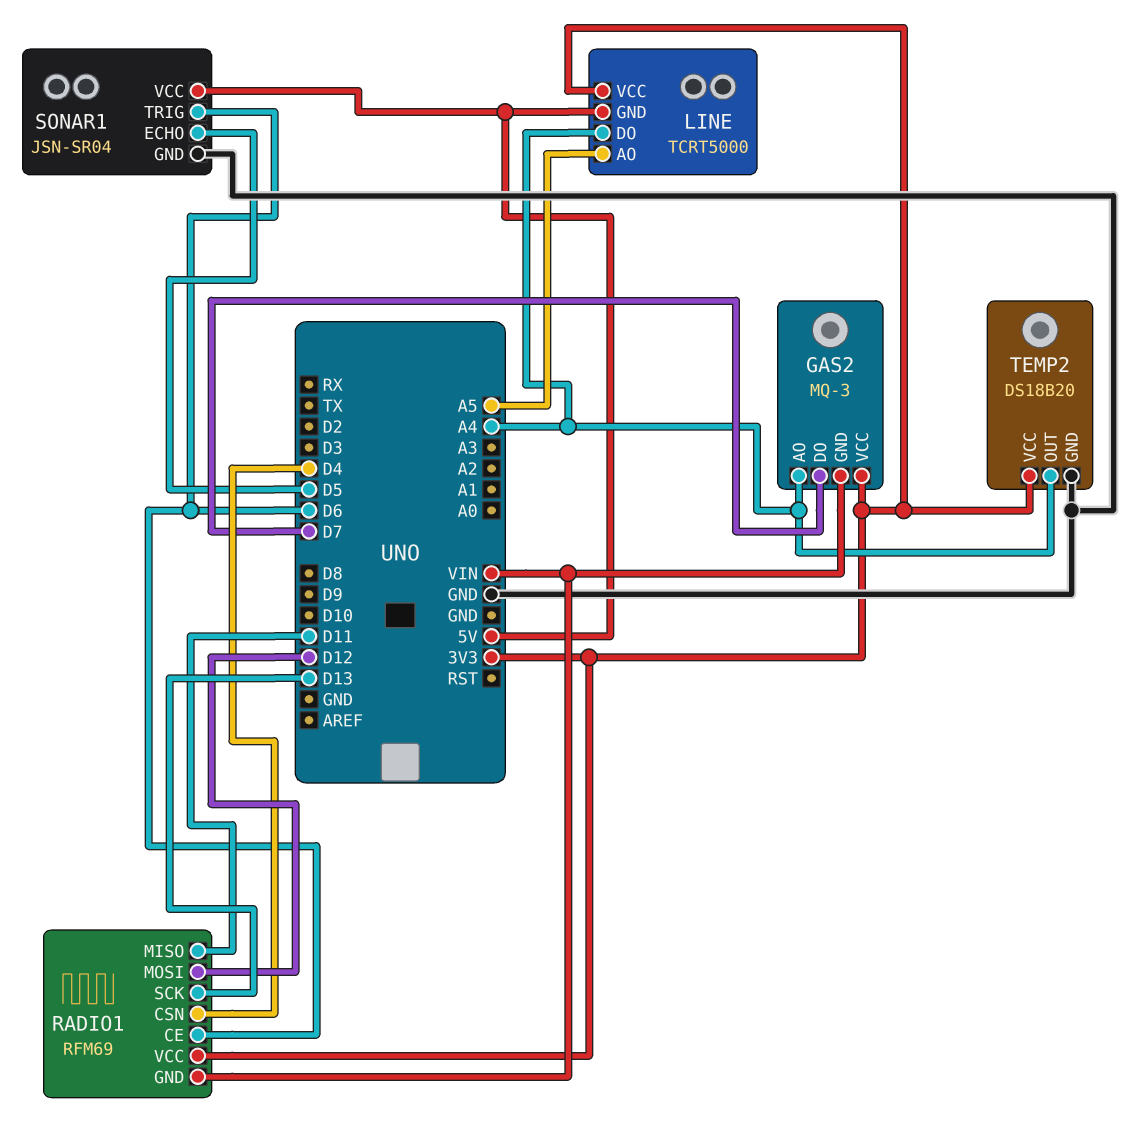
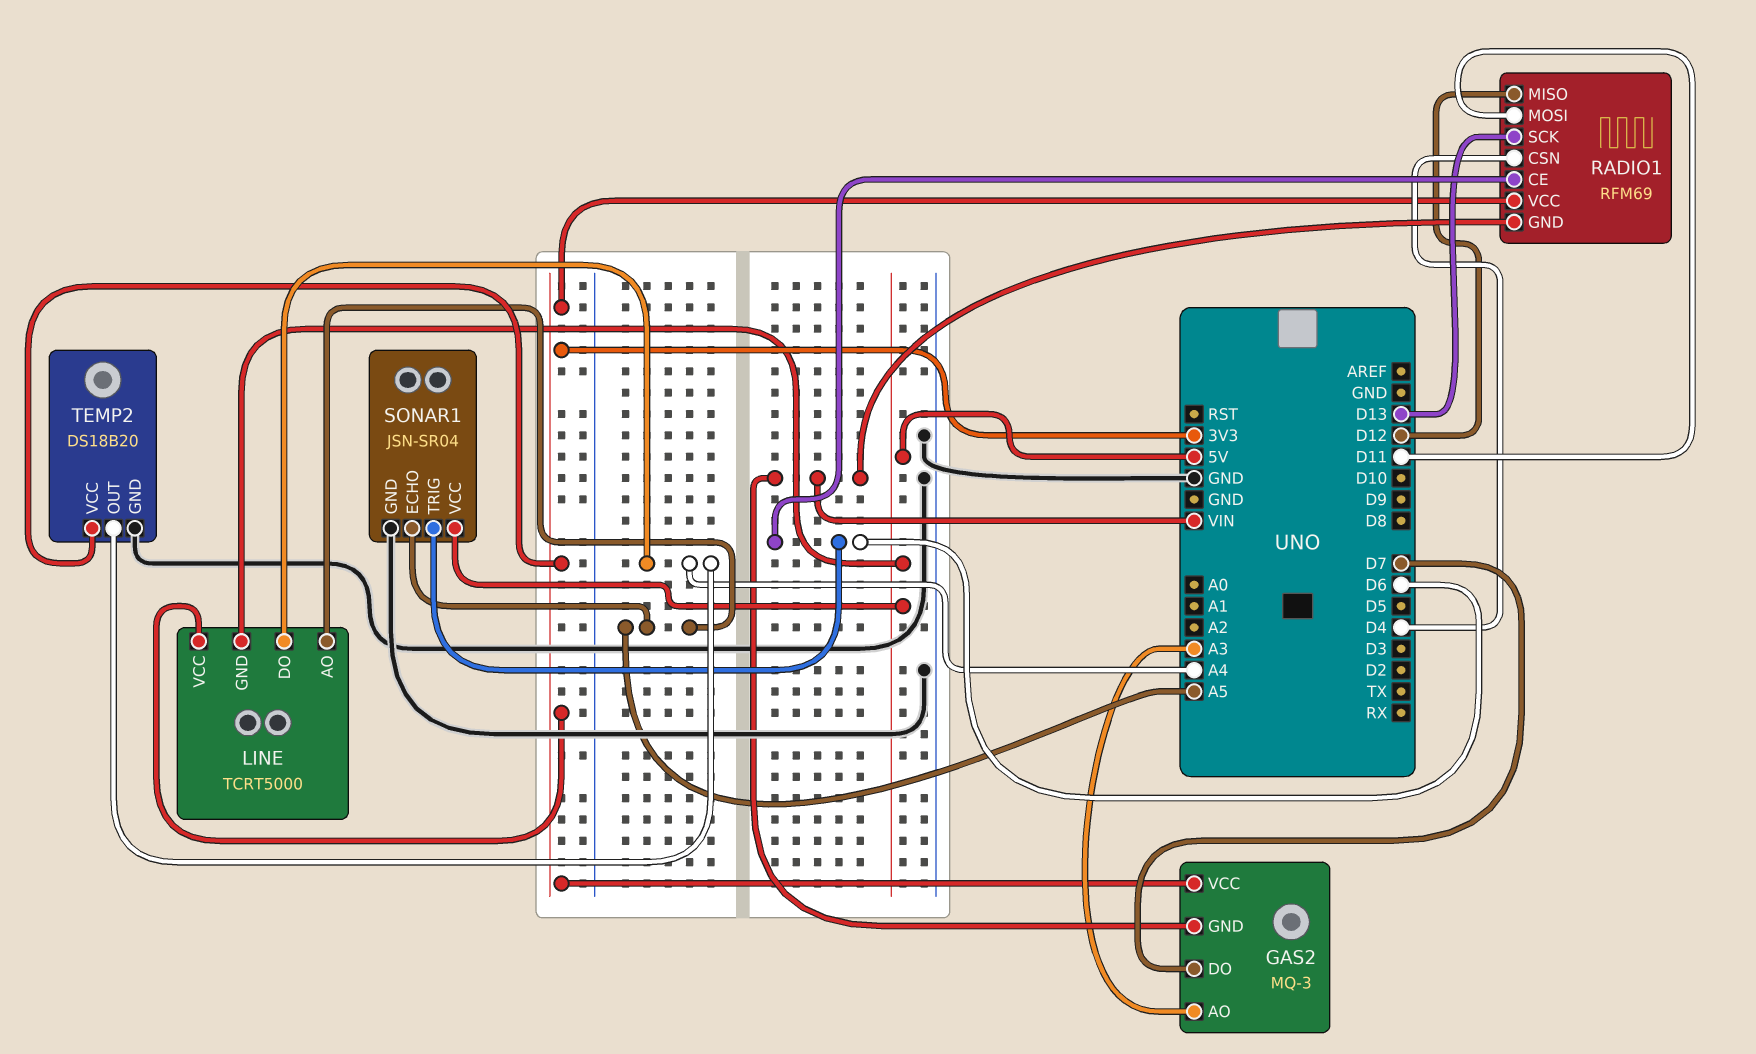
GAS2 pin AO: A4 -> A3
RADIO1 pin MISO: D11 -> D12
RADIO1 pin MOSI: D12 -> D11
SONAR1 pin ECHO: D5 -> A5

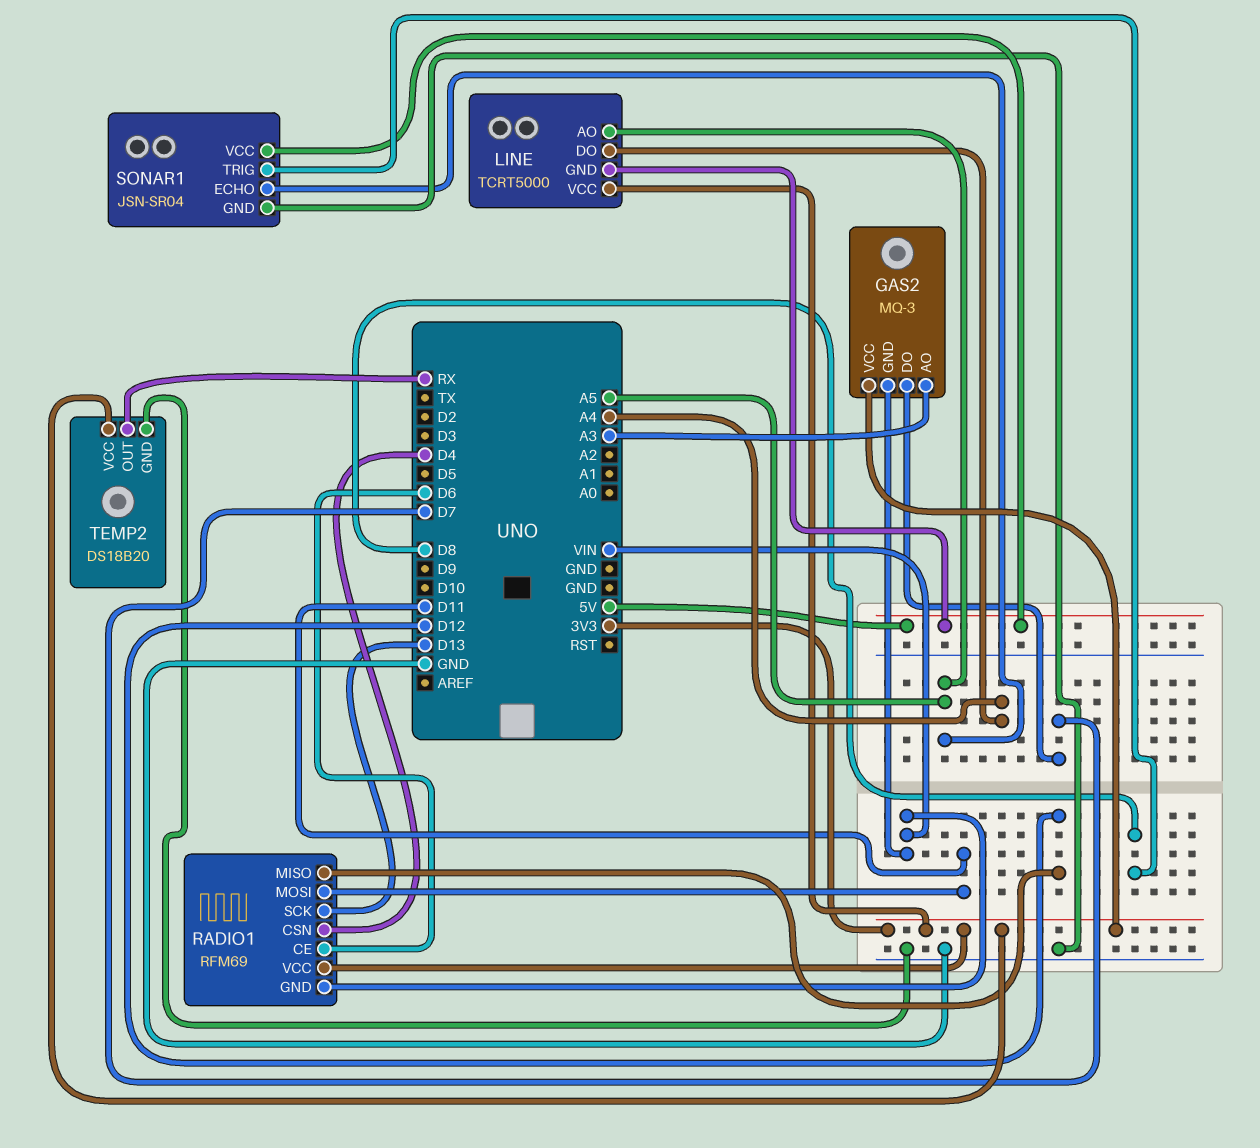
SONAR1 pin TRIG: D6 -> D8
TEMP2 pin OUT: A4 -> RX

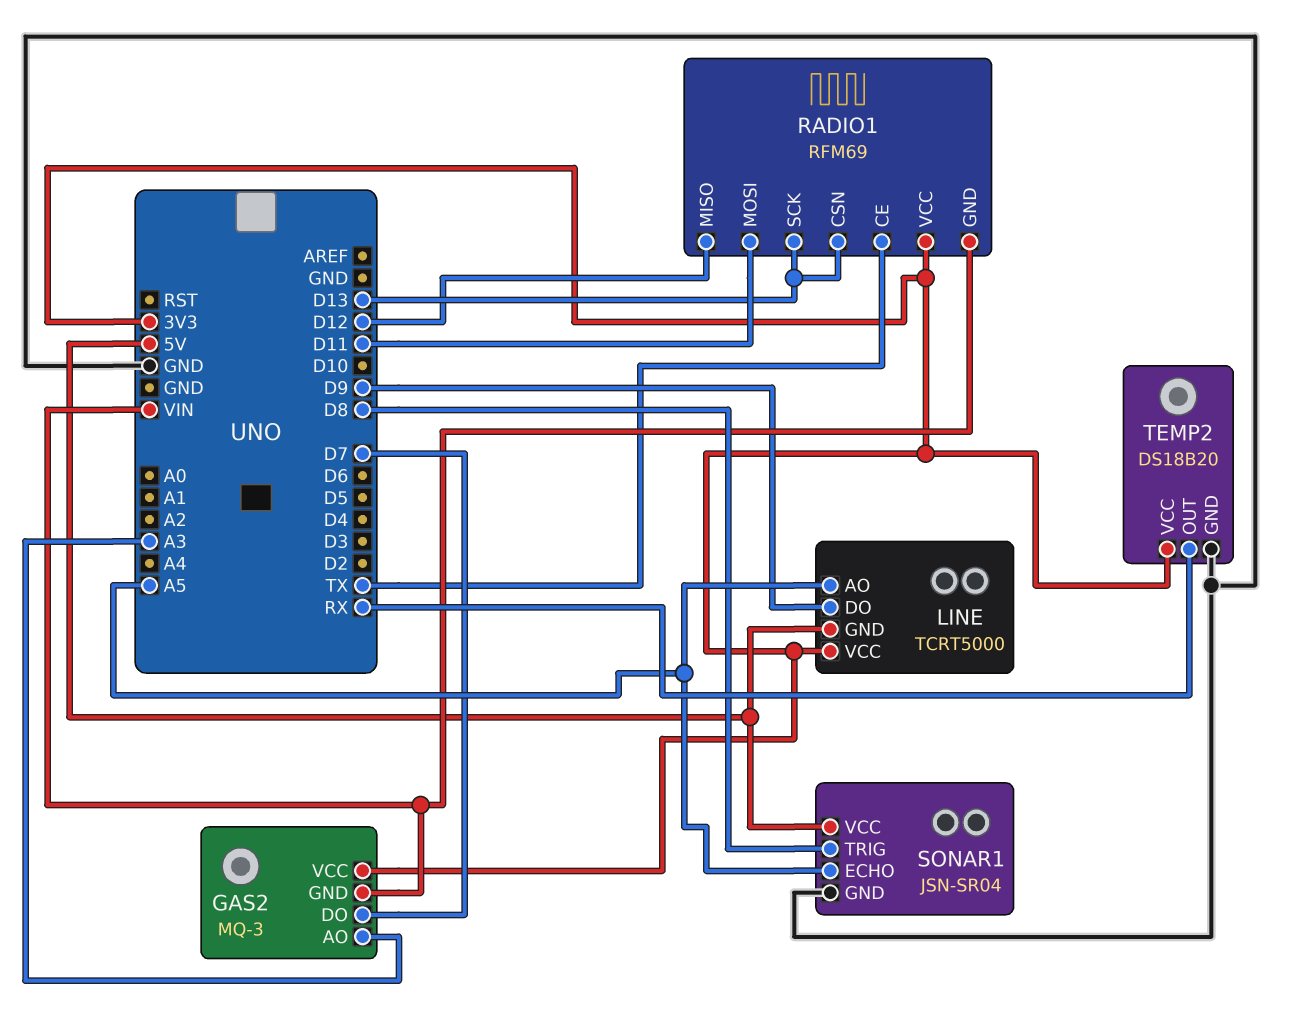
LINE pin DO: A4 -> D9
RADIO1 pin CE: D6 -> TX
RADIO1 pin CSN: D4 -> D13

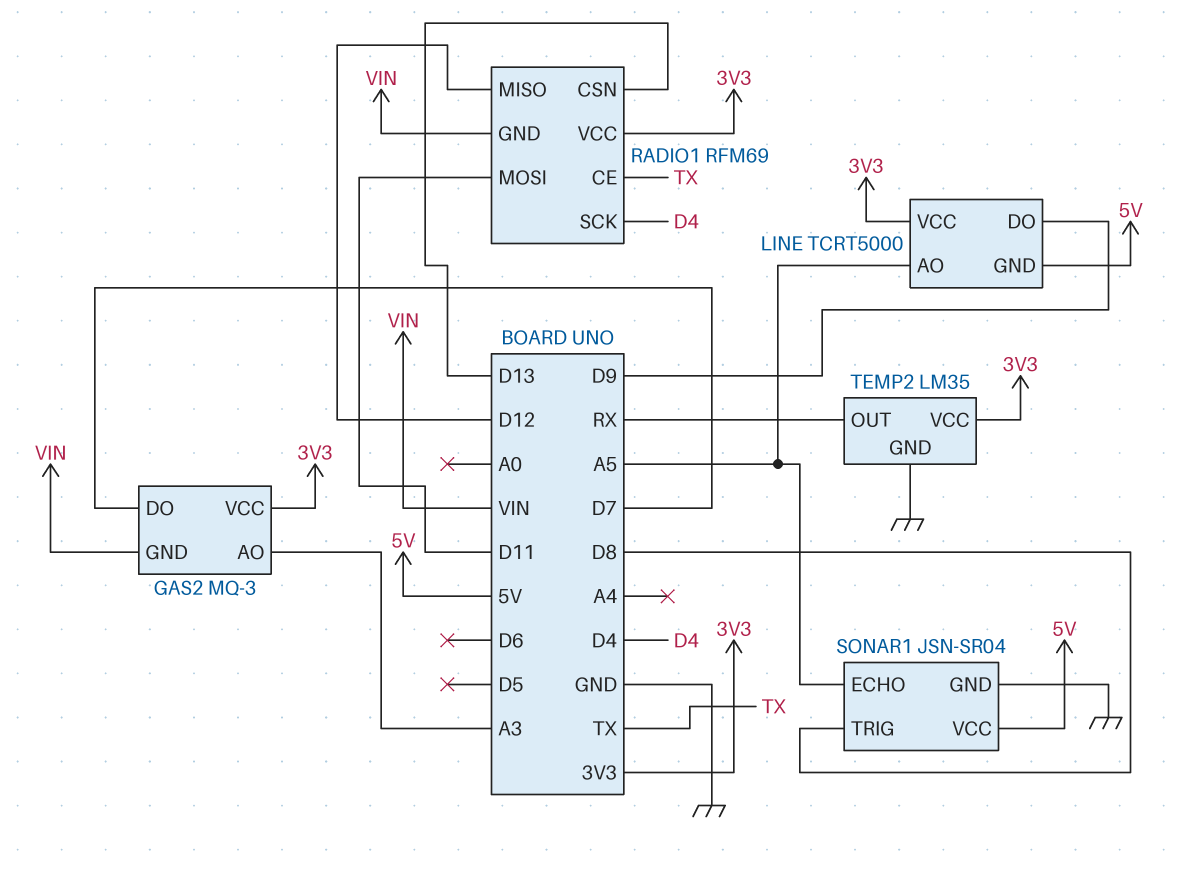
RADIO1 pin SCK: D13 -> D4
TEMP2: DS18B20 -> LM35

